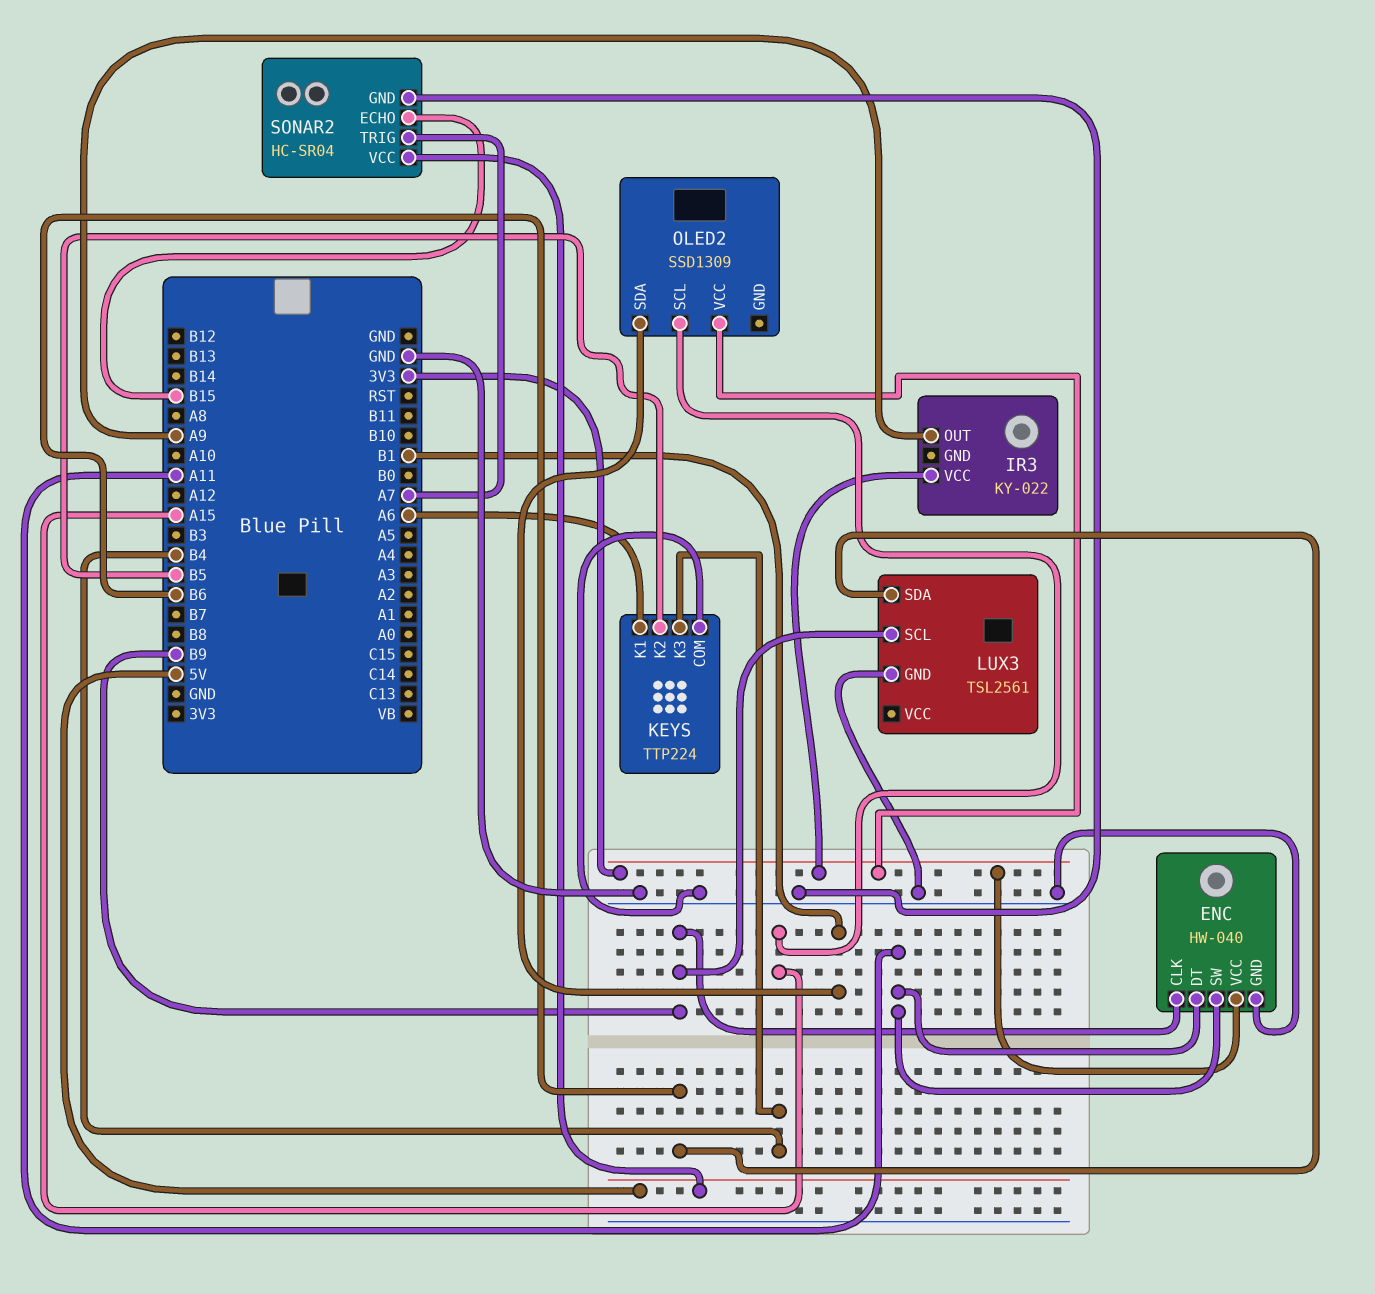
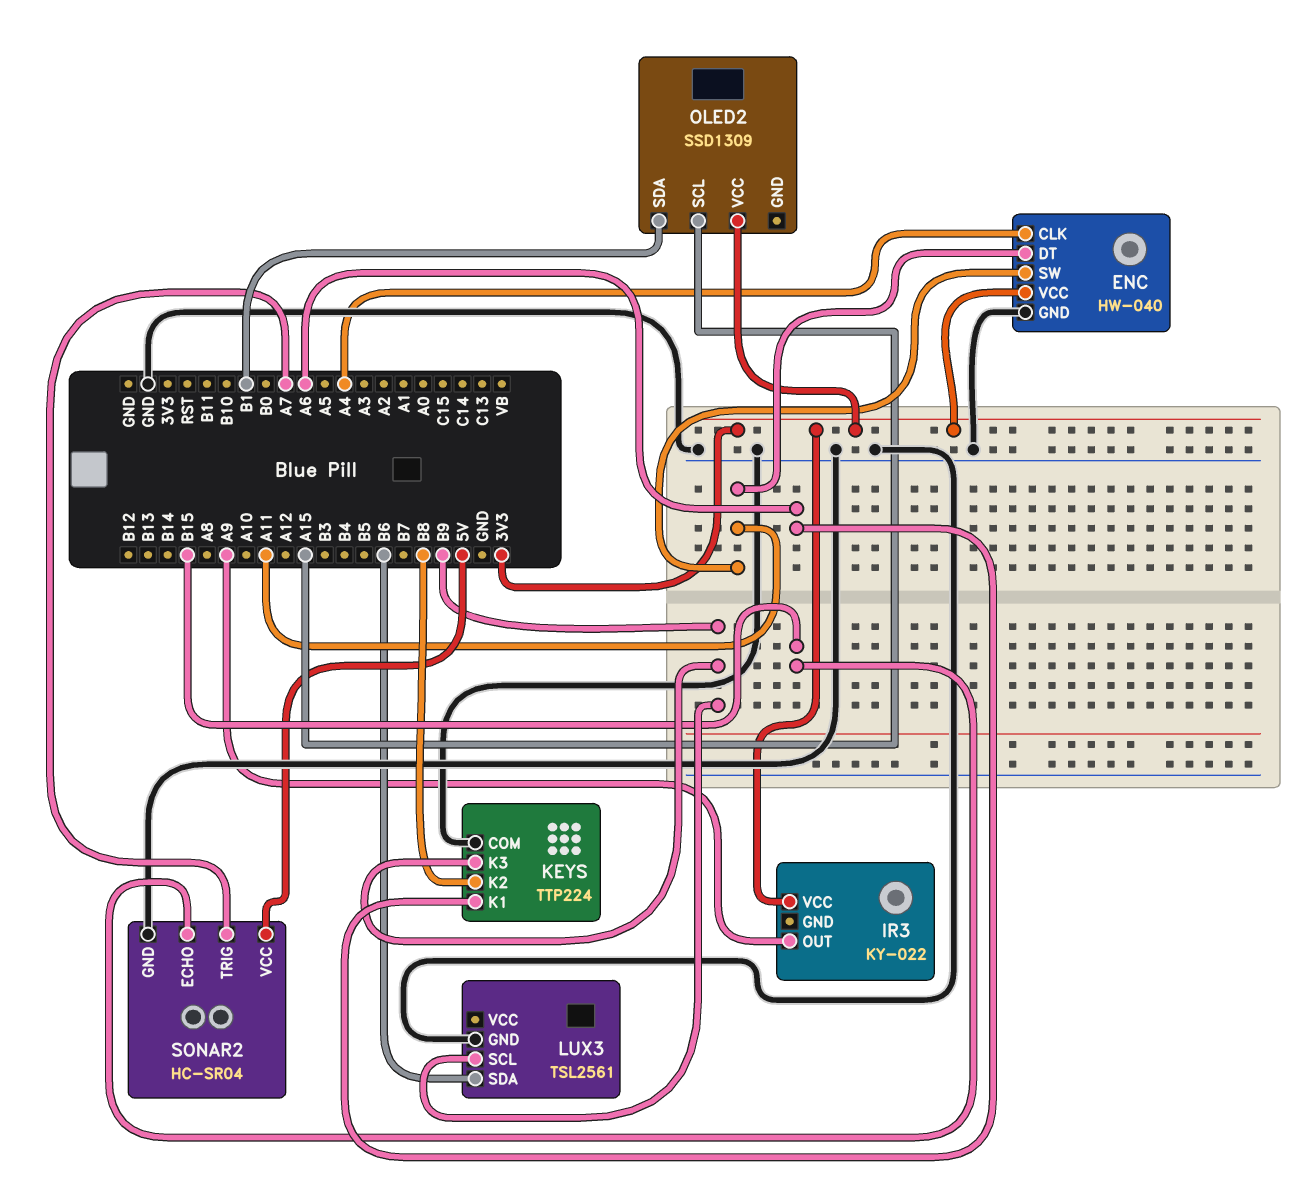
ENC pin CLK: B9 -> A4
KEYS pin K2: B5 -> B8
KEYS pin K3: B4 -> B9

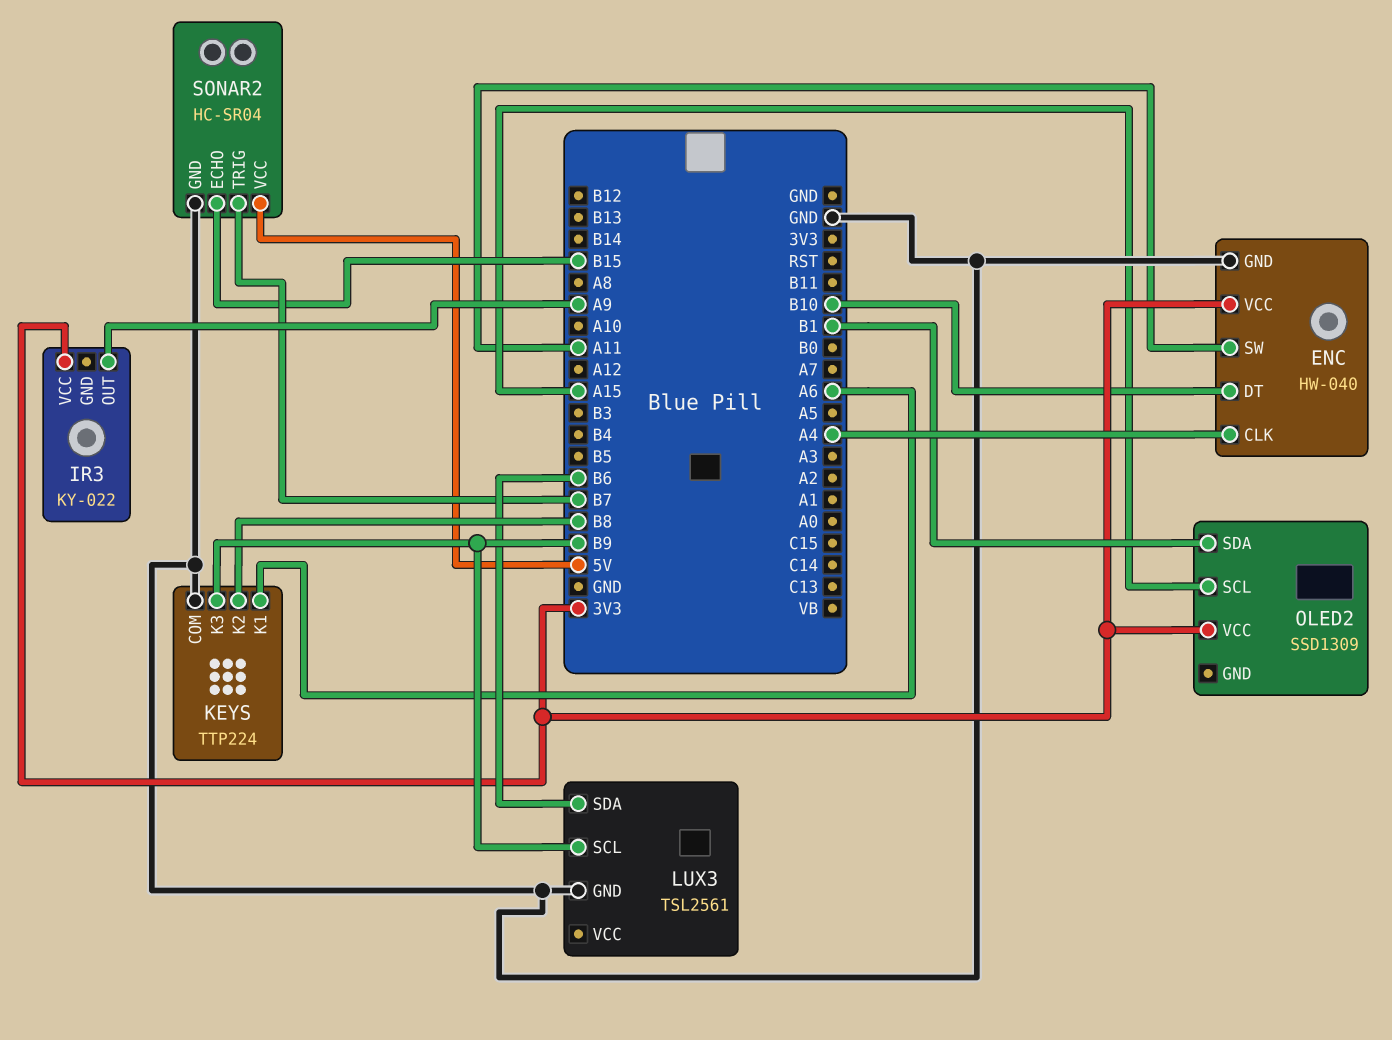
ENC pin DT: A11 -> B10
SONAR2 pin TRIG: A7 -> B7

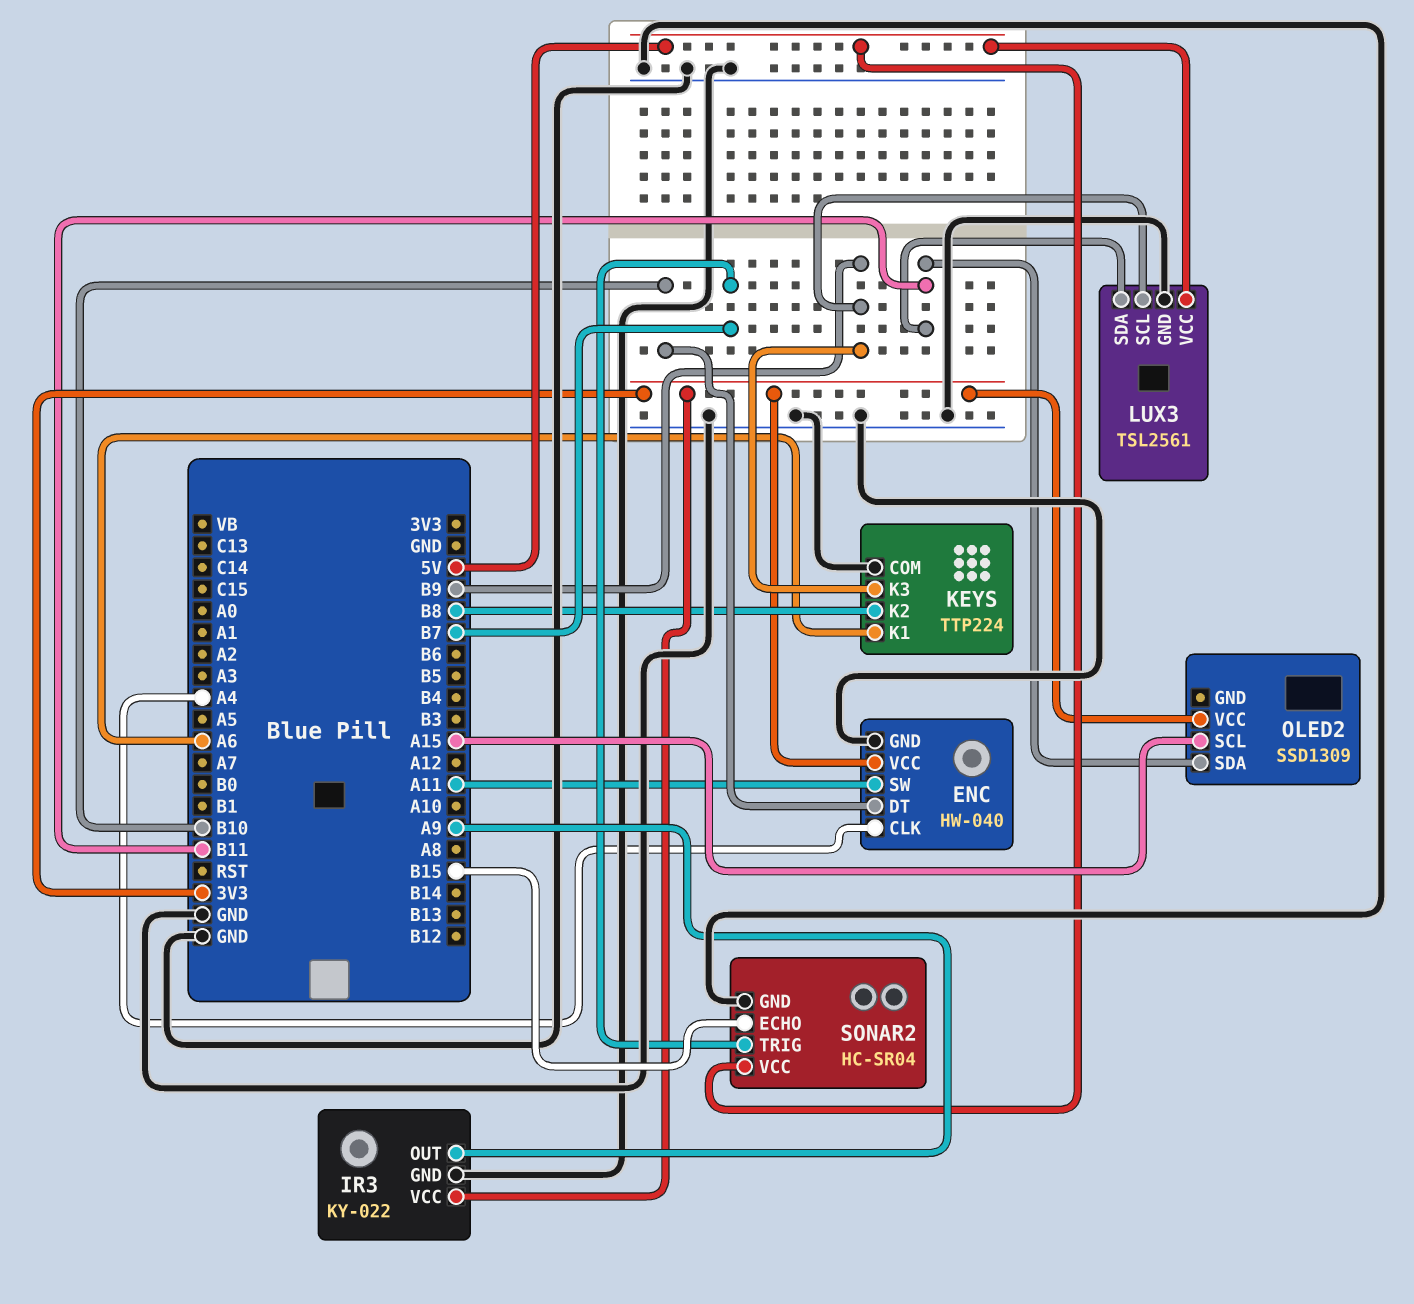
IR3 pin GND: none -> GND
LUX3 pin SDA: B6 -> B11
LUX3 pin VCC: none -> 5V
OLED2 pin SDA: B1 -> B11

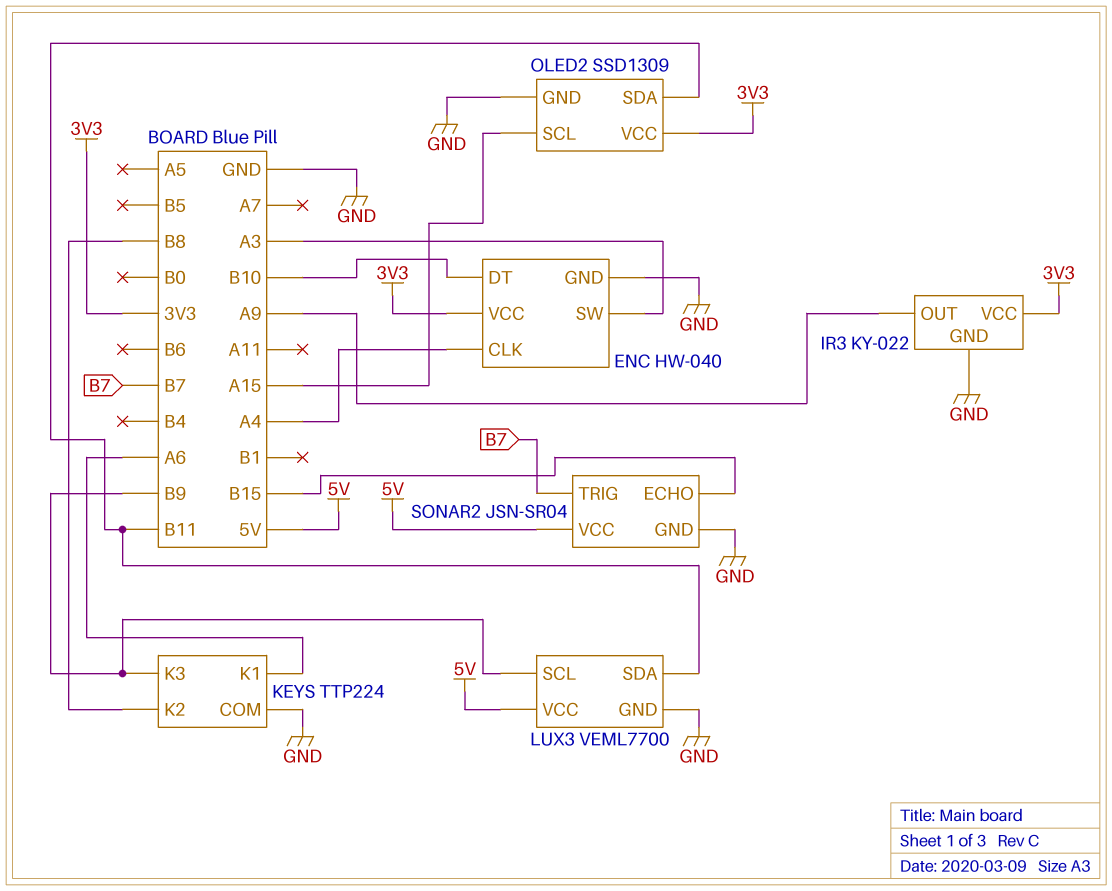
ENC pin SW: A11 -> A3
LUX3: TSL2561 -> VEML7700
OLED2 pin GND: none -> GND
SONAR2: HC-SR04 -> JSN-SR04

